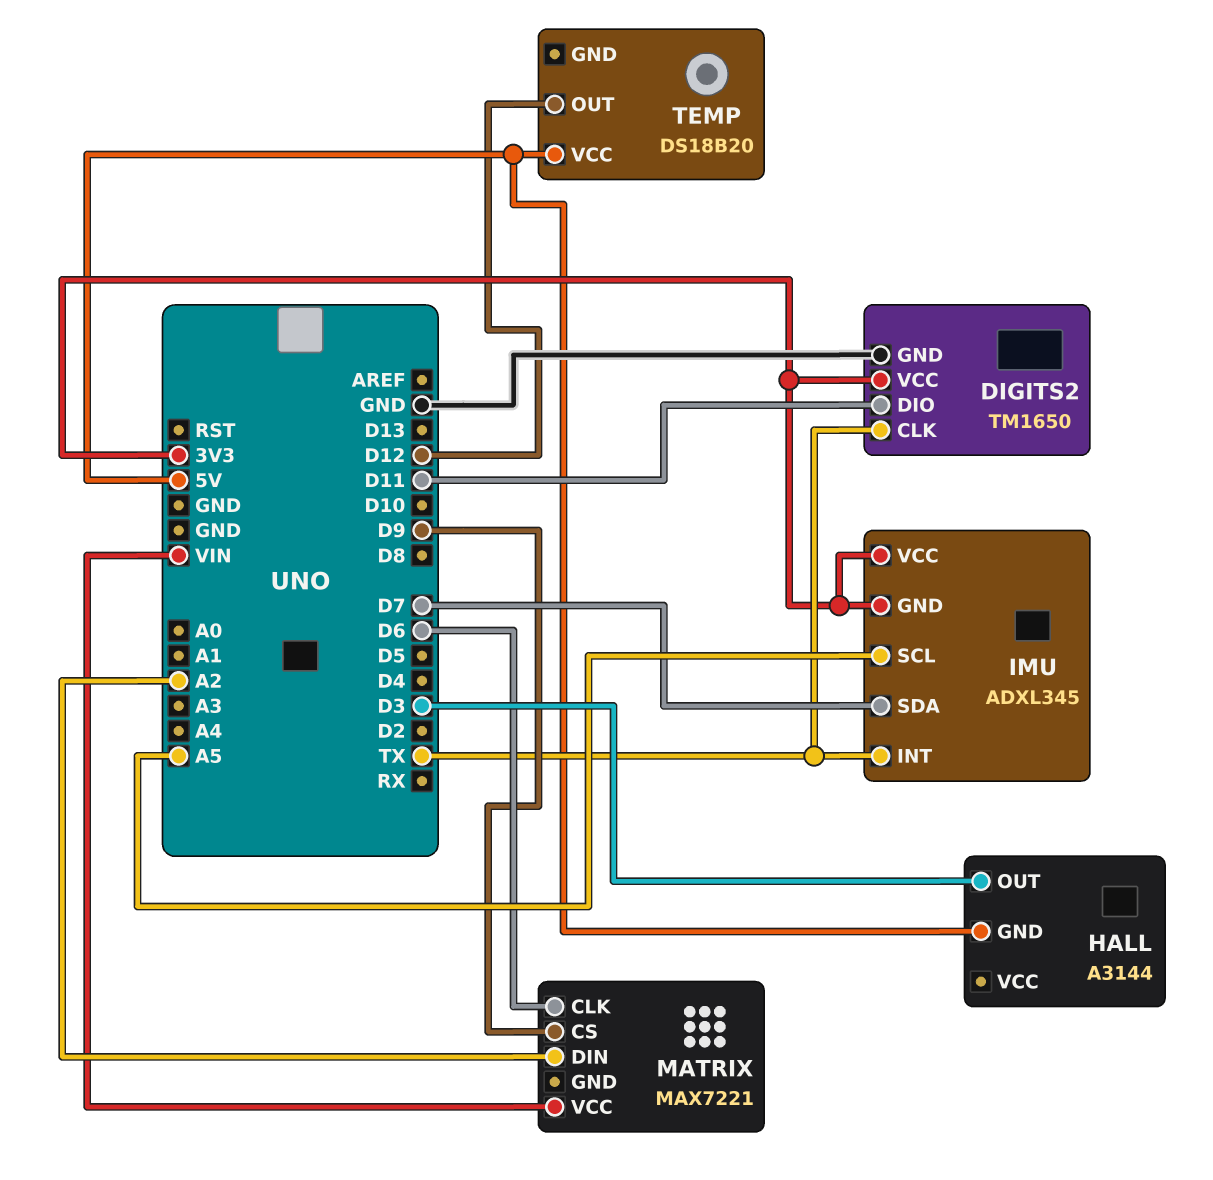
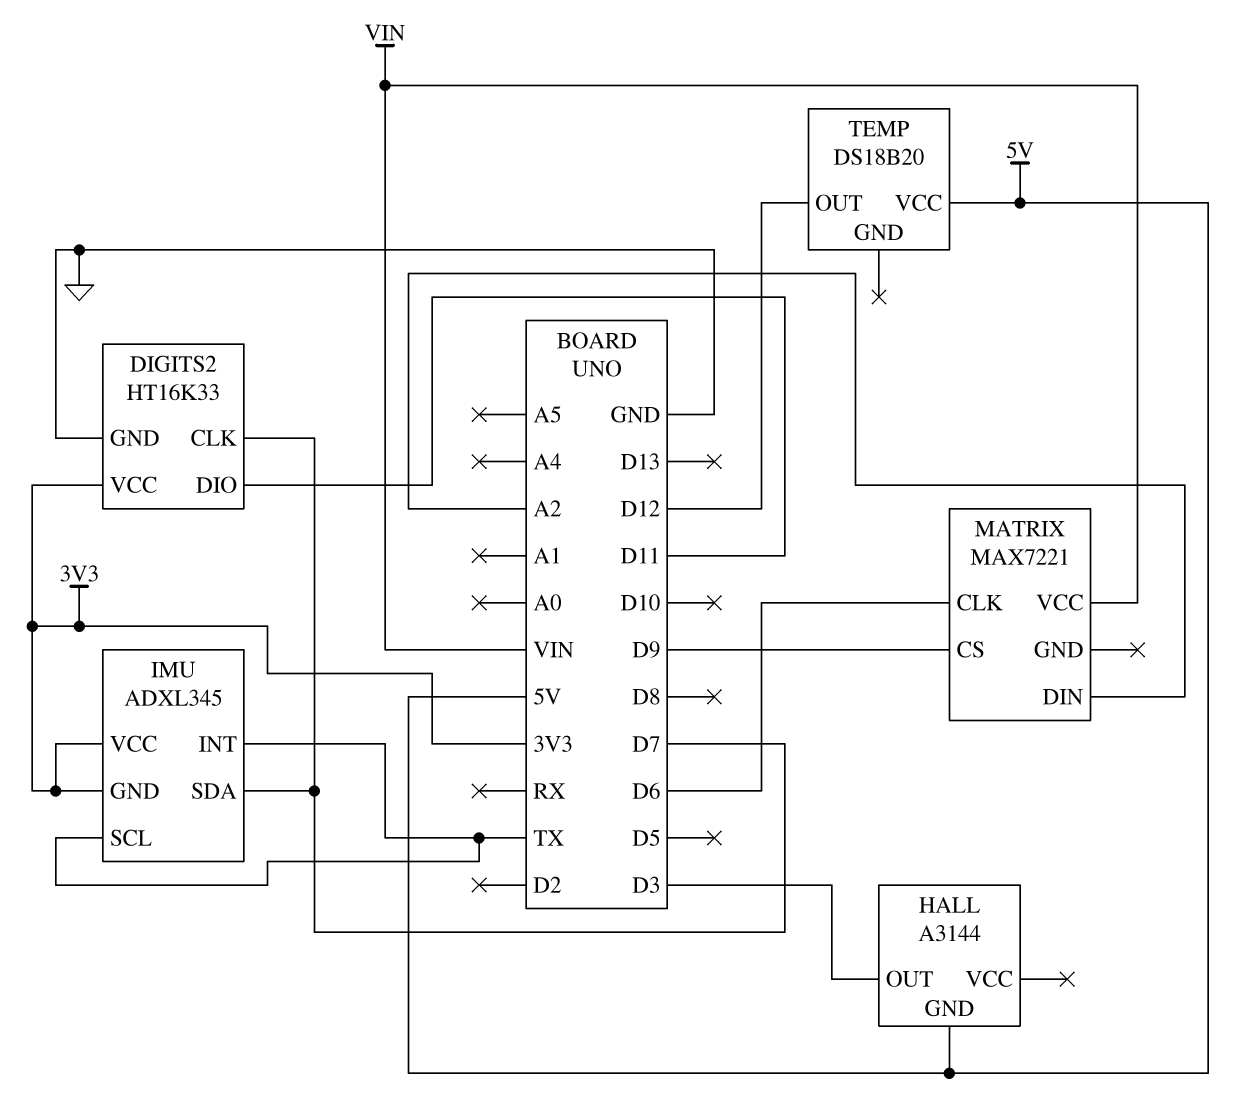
DIGITS2: TM1650 -> HT16K33
DIGITS2 pin CLK: TX -> D7
IMU pin SCL: A5 -> TX

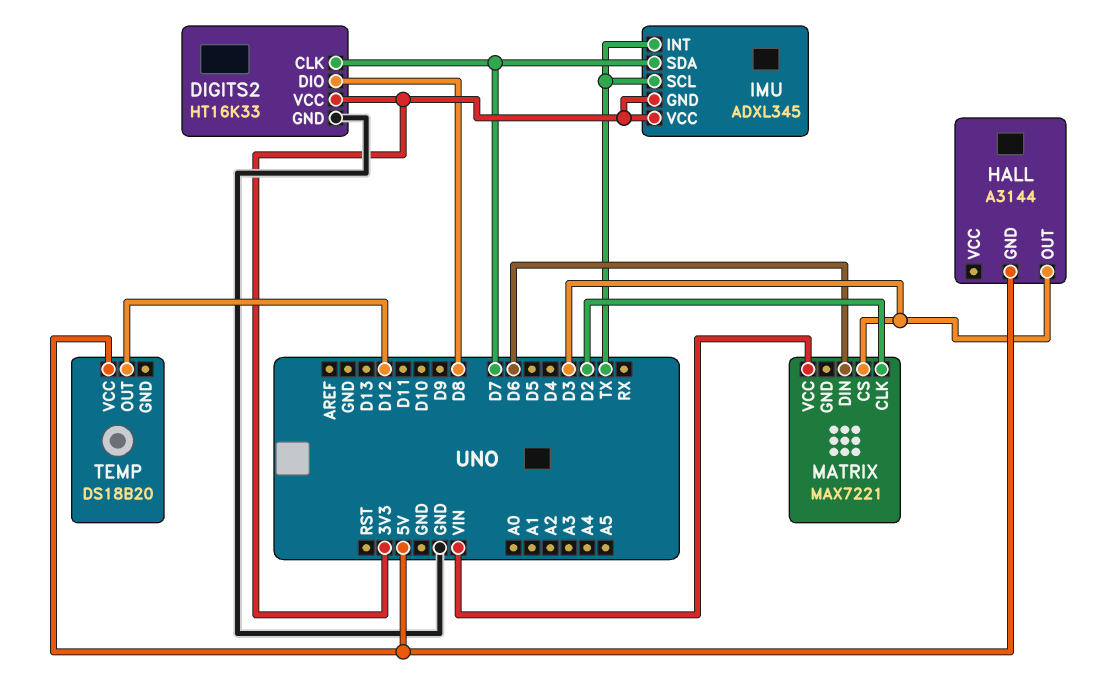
DIGITS2 pin DIO: D11 -> D8
MATRIX pin CLK: D6 -> D2
MATRIX pin CS: D9 -> D3
MATRIX pin DIN: A2 -> D6

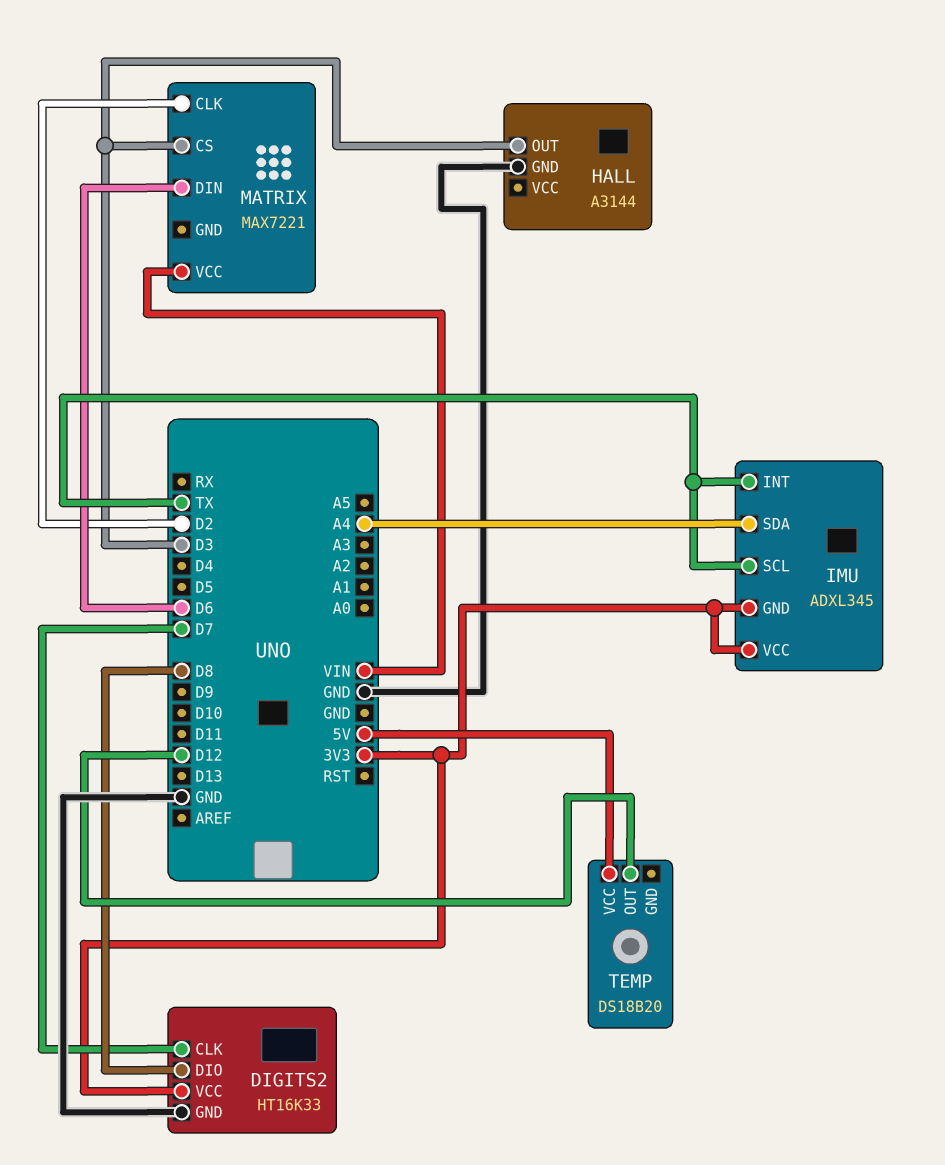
HALL pin GND: 5V -> GND
IMU pin SDA: D7 -> A4

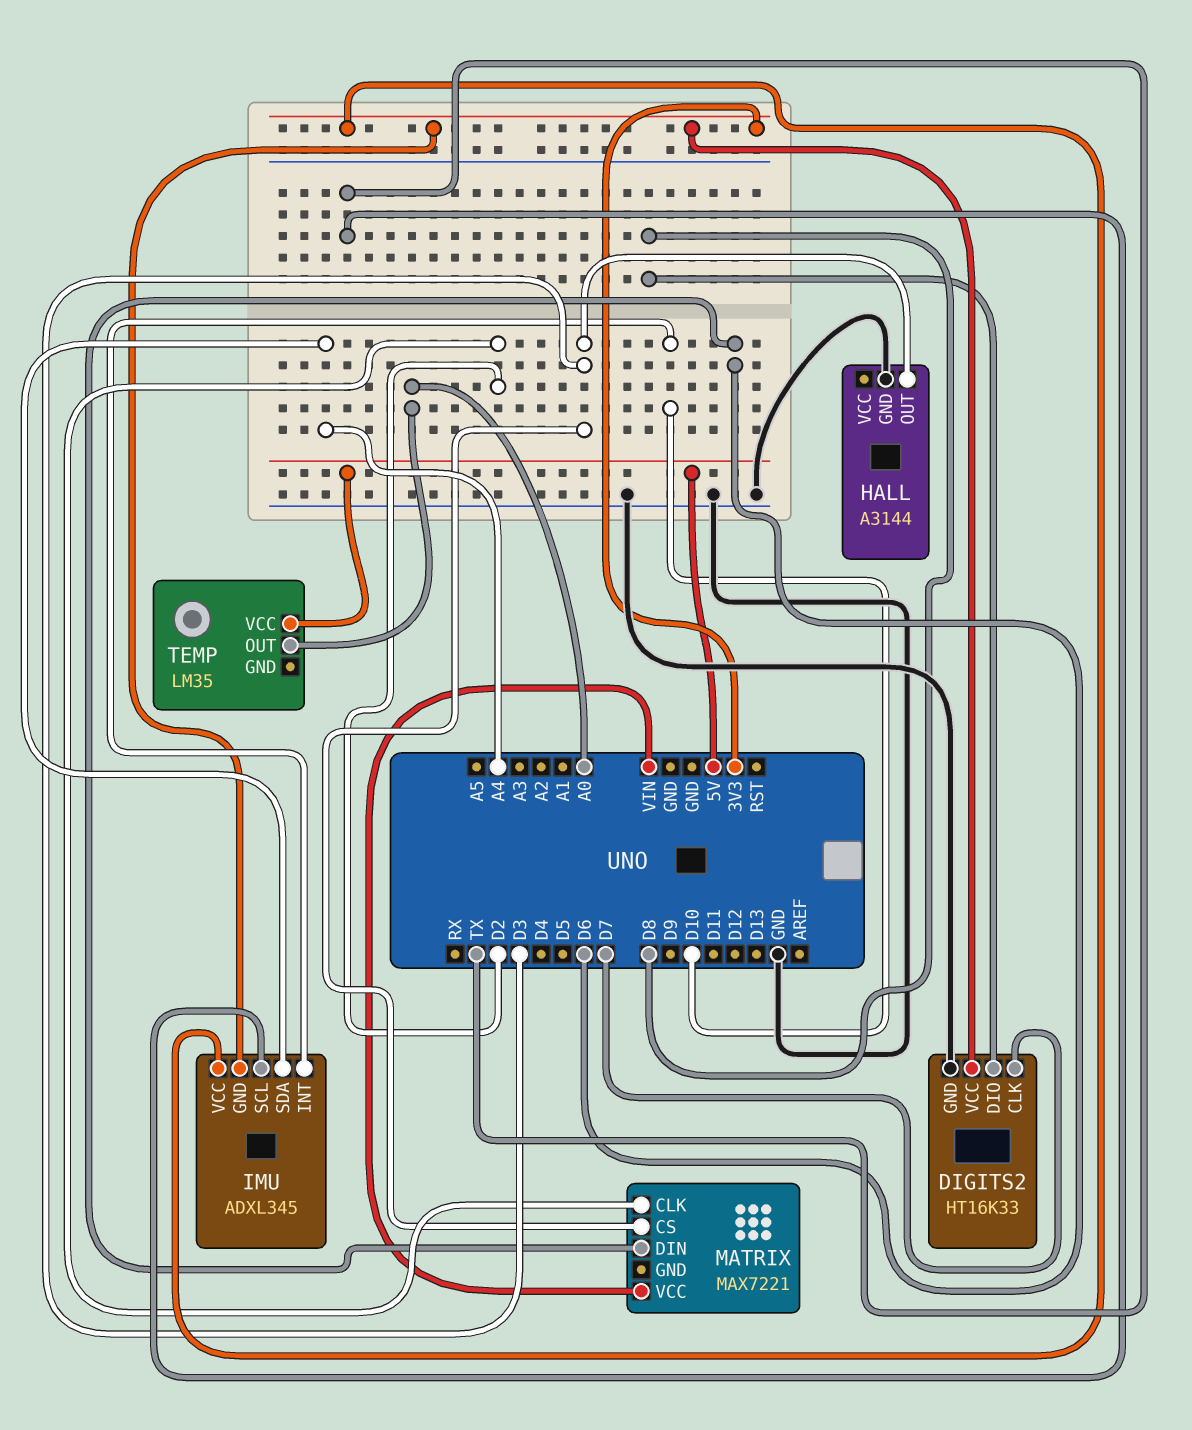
IMU pin INT: TX -> D10
TEMP: DS18B20 -> LM35
TEMP pin OUT: D12 -> A0

